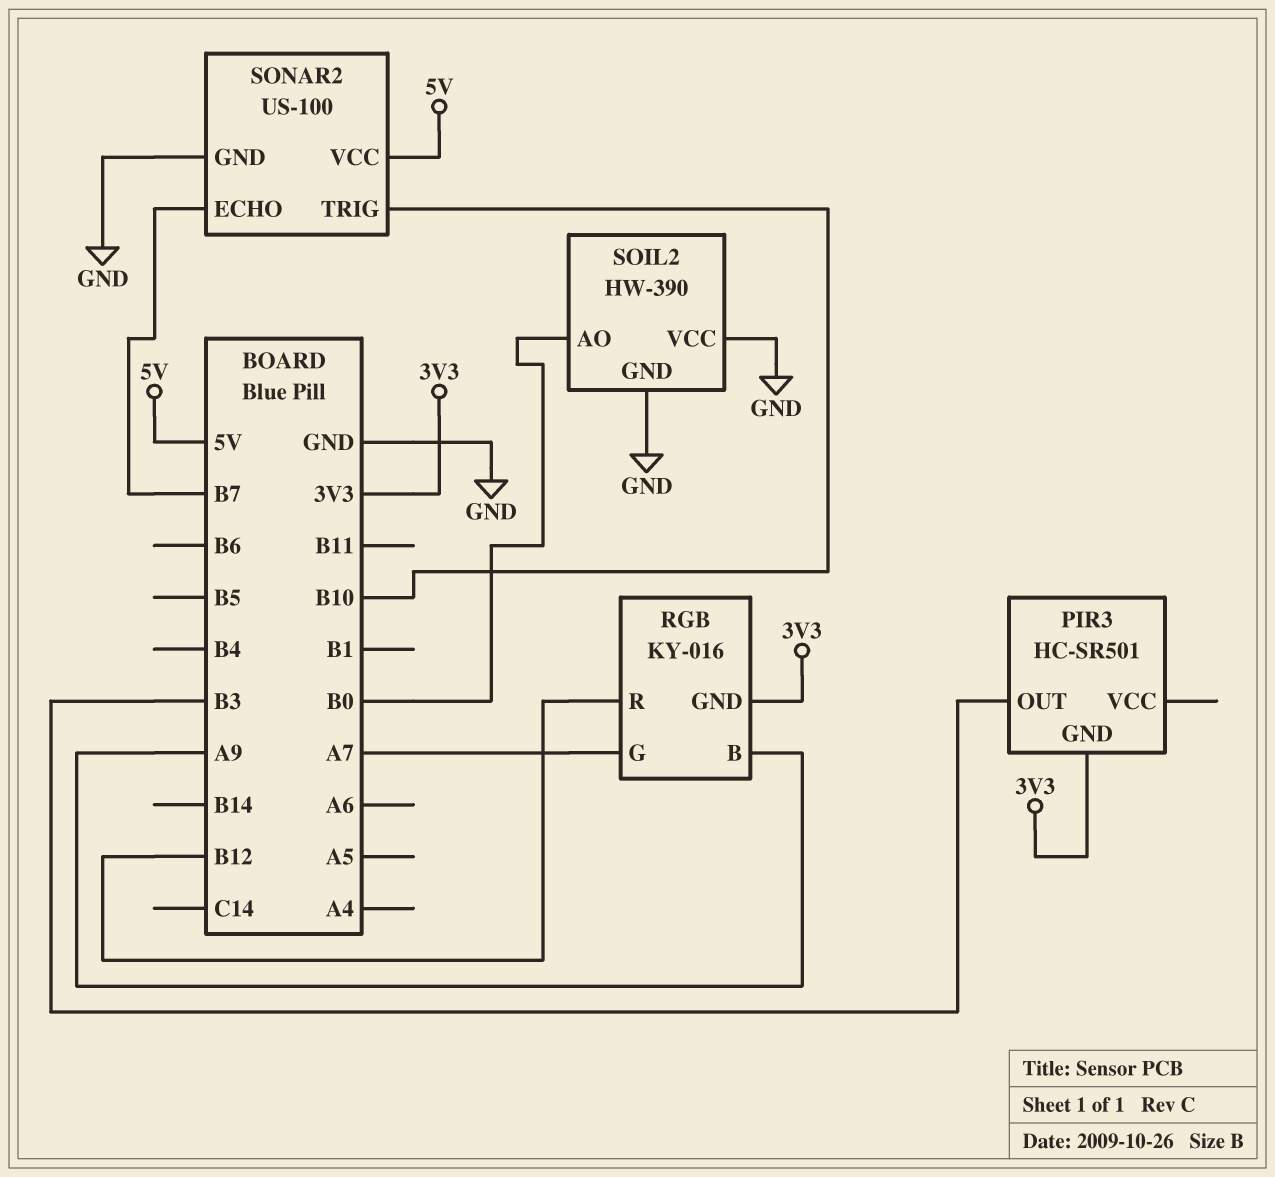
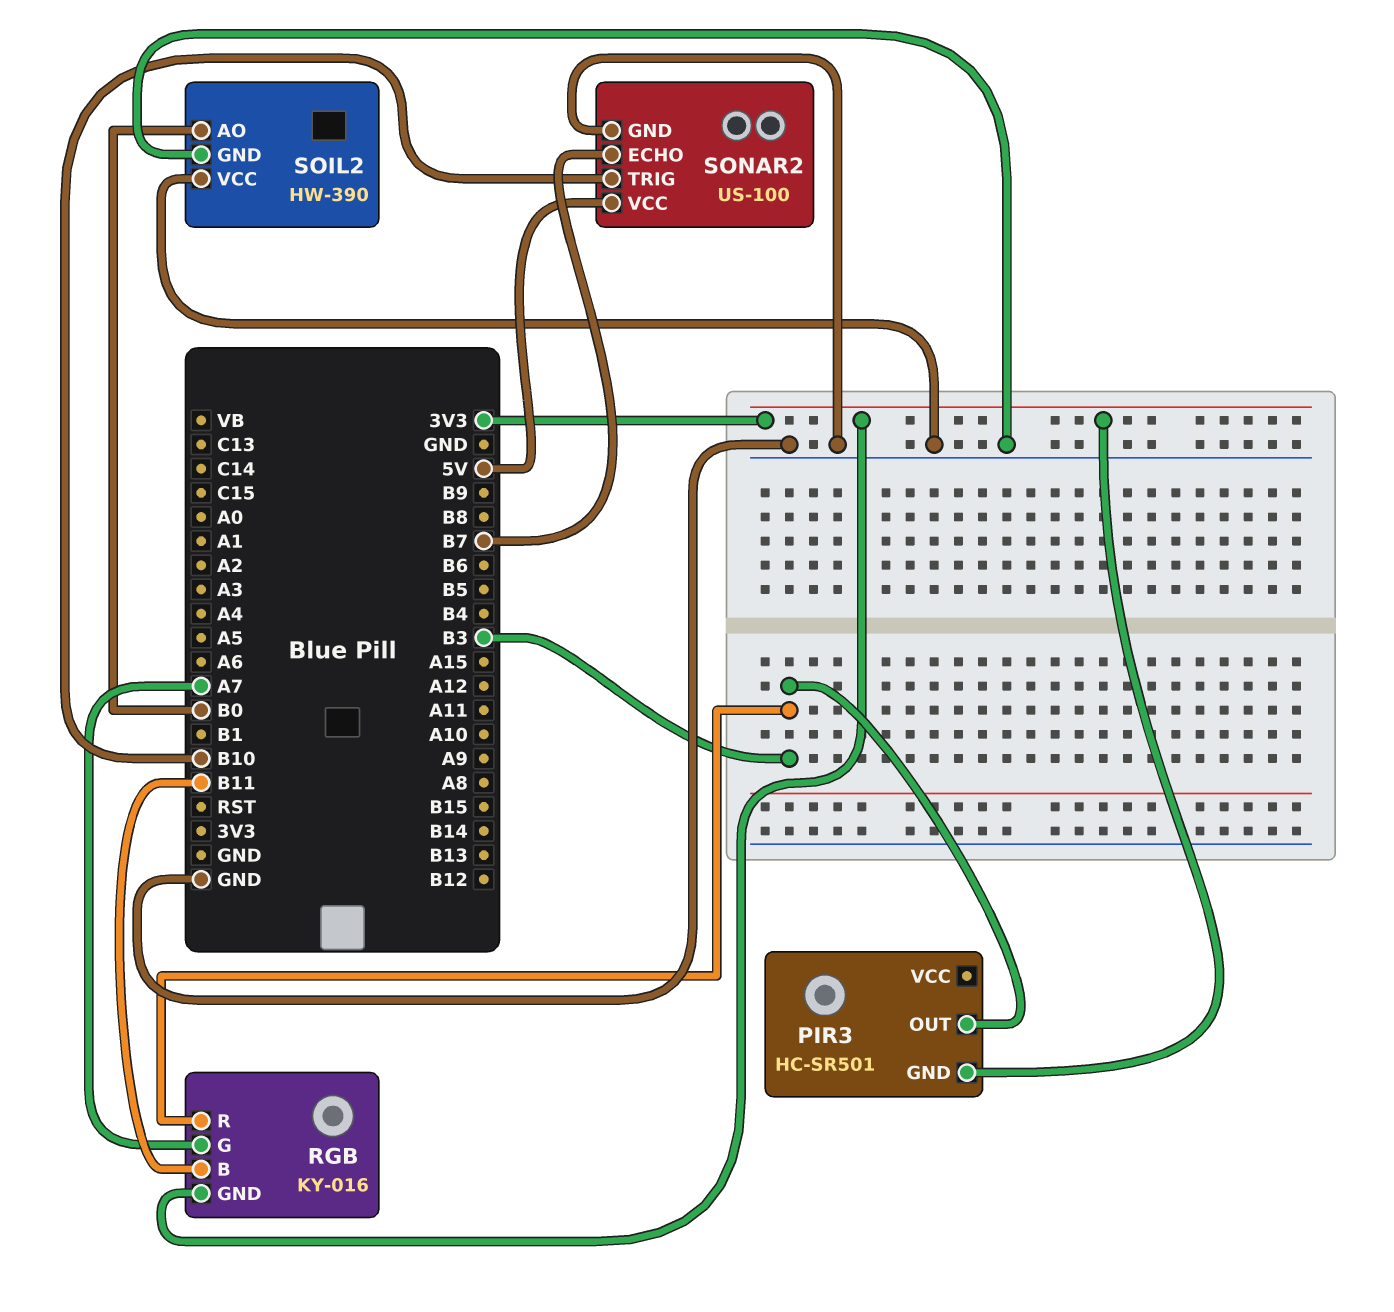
RGB pin B: A9 -> B11
RGB pin R: B12 -> B3

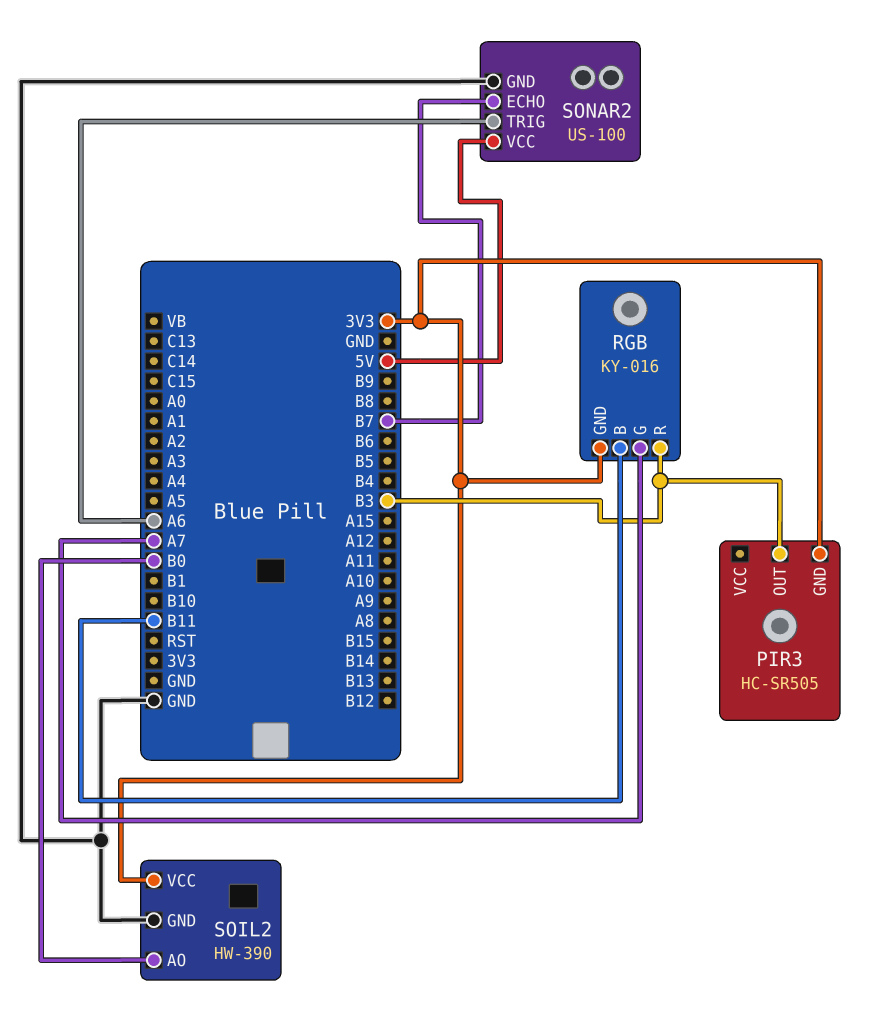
PIR3: HC-SR501 -> HC-SR505
SOIL2 pin VCC: GND -> 3V3
SONAR2 pin TRIG: B10 -> A6

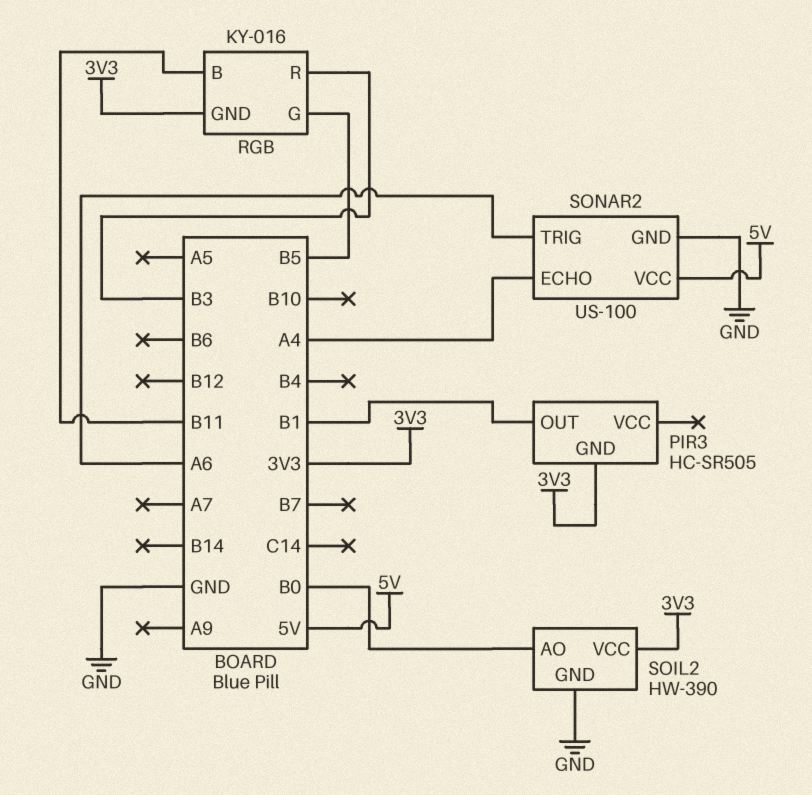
PIR3 pin OUT: B3 -> B1
RGB pin G: A7 -> B5
SONAR2 pin ECHO: B7 -> A4

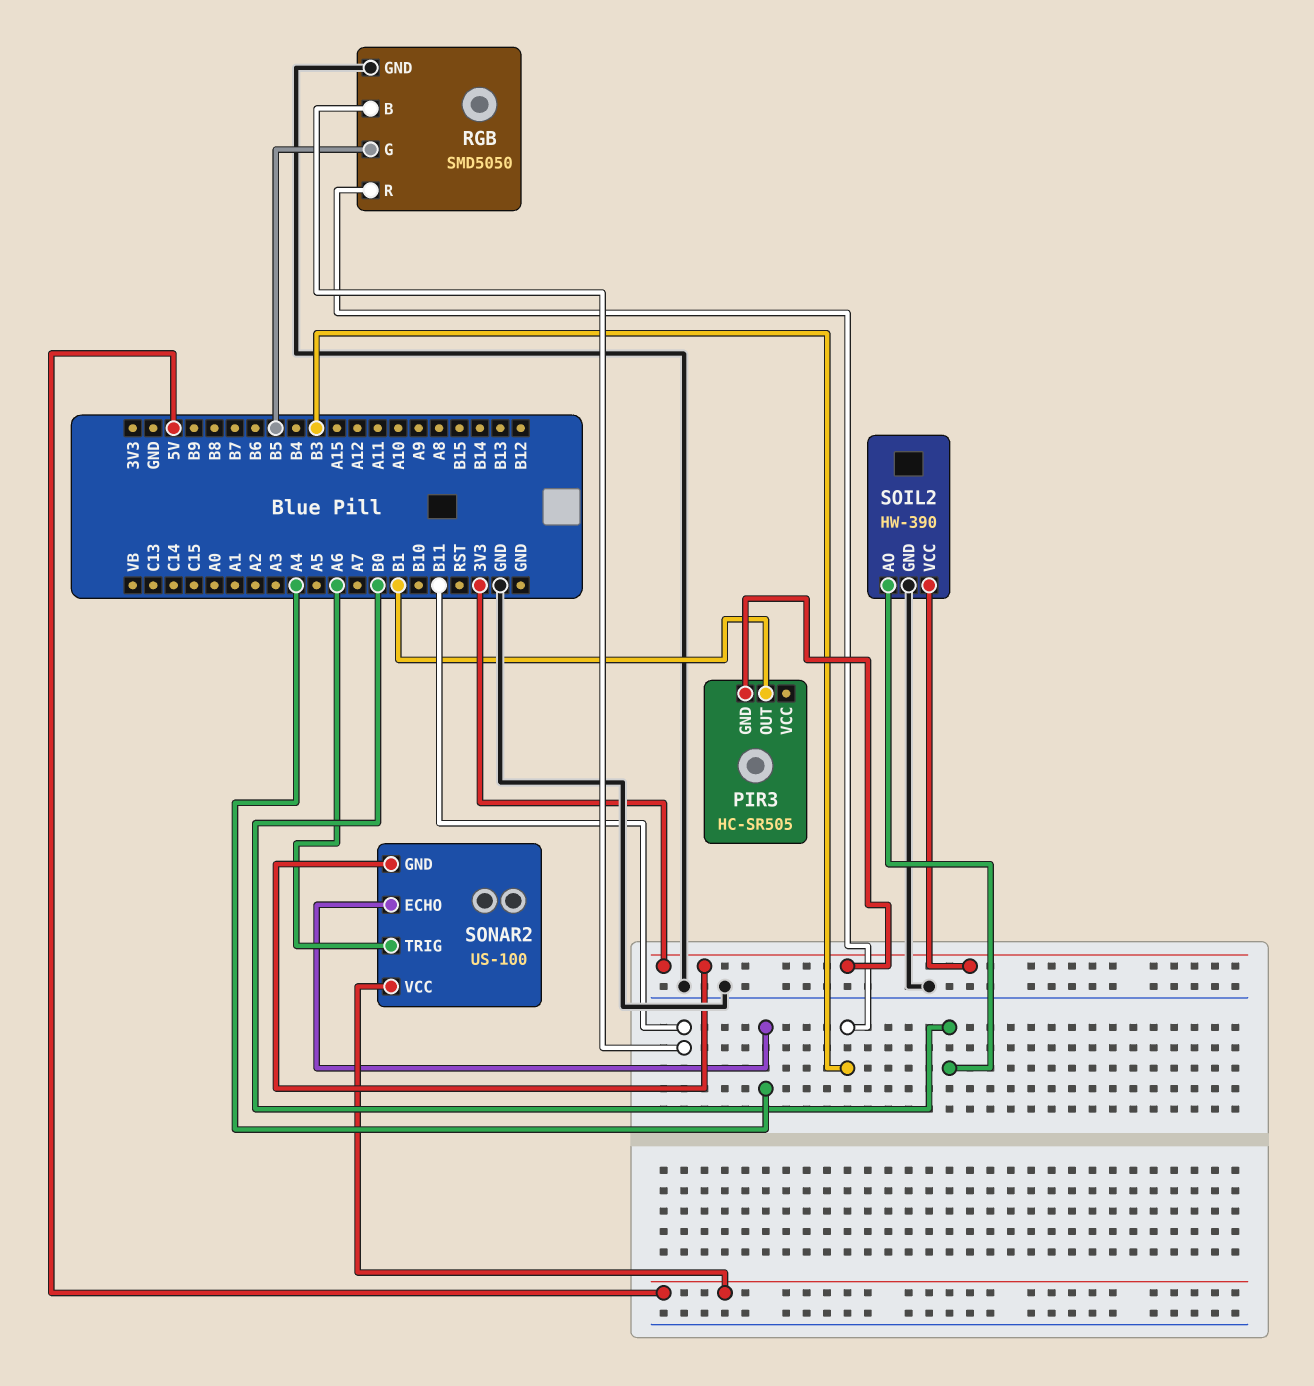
RGB: KY-016 -> SMD5050
RGB pin GND: 3V3 -> GND
SONAR2 pin GND: GND -> 3V3

